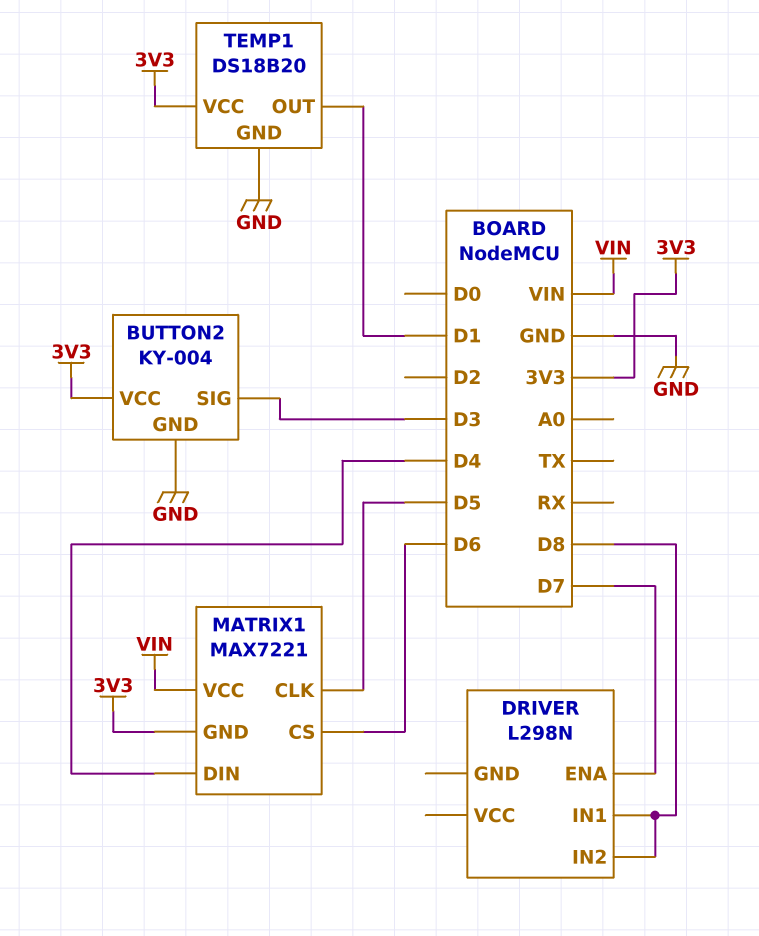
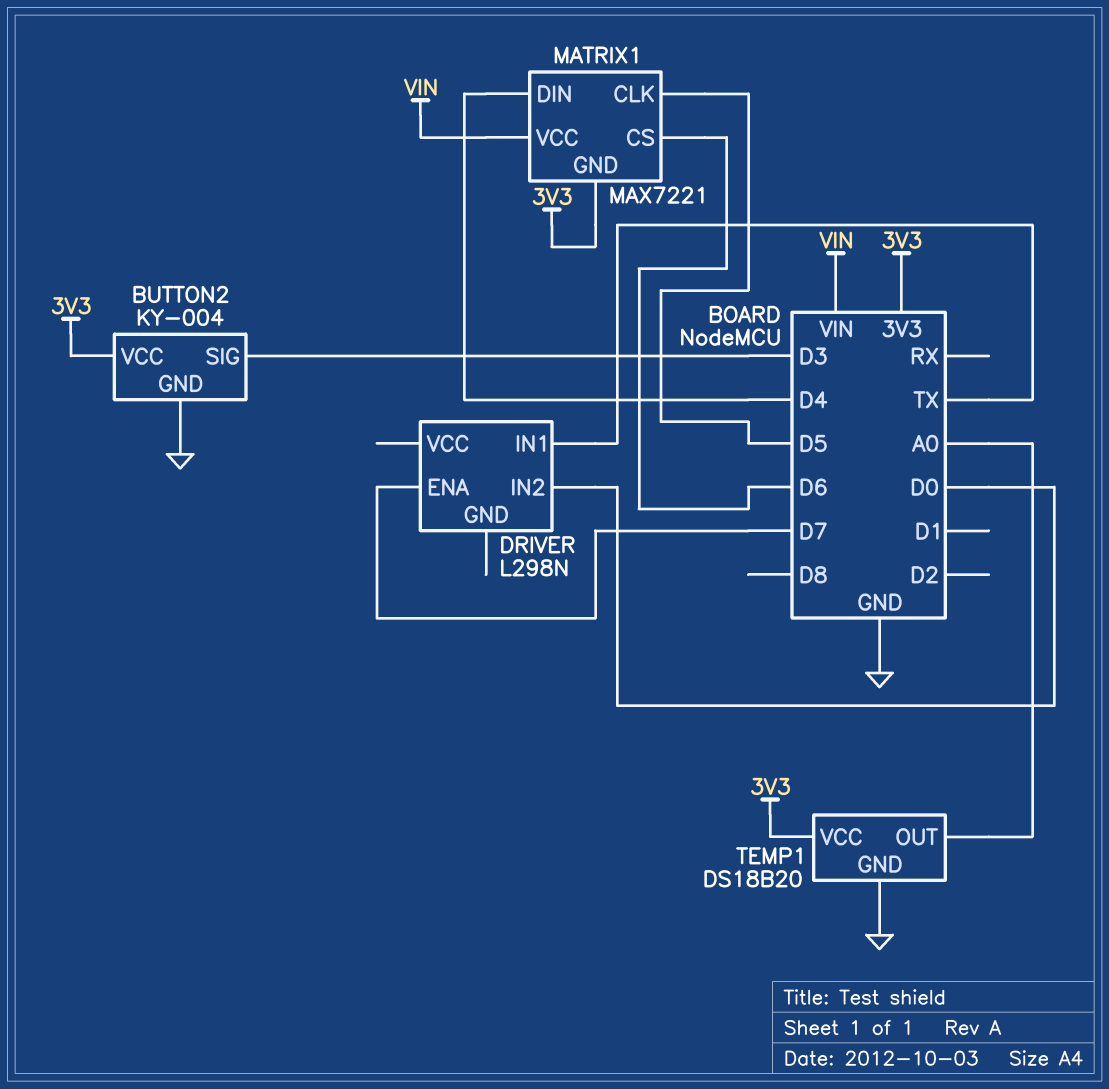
DRIVER pin IN1: D8 -> TX
DRIVER pin IN2: D8 -> D0
TEMP1 pin OUT: D1 -> A0

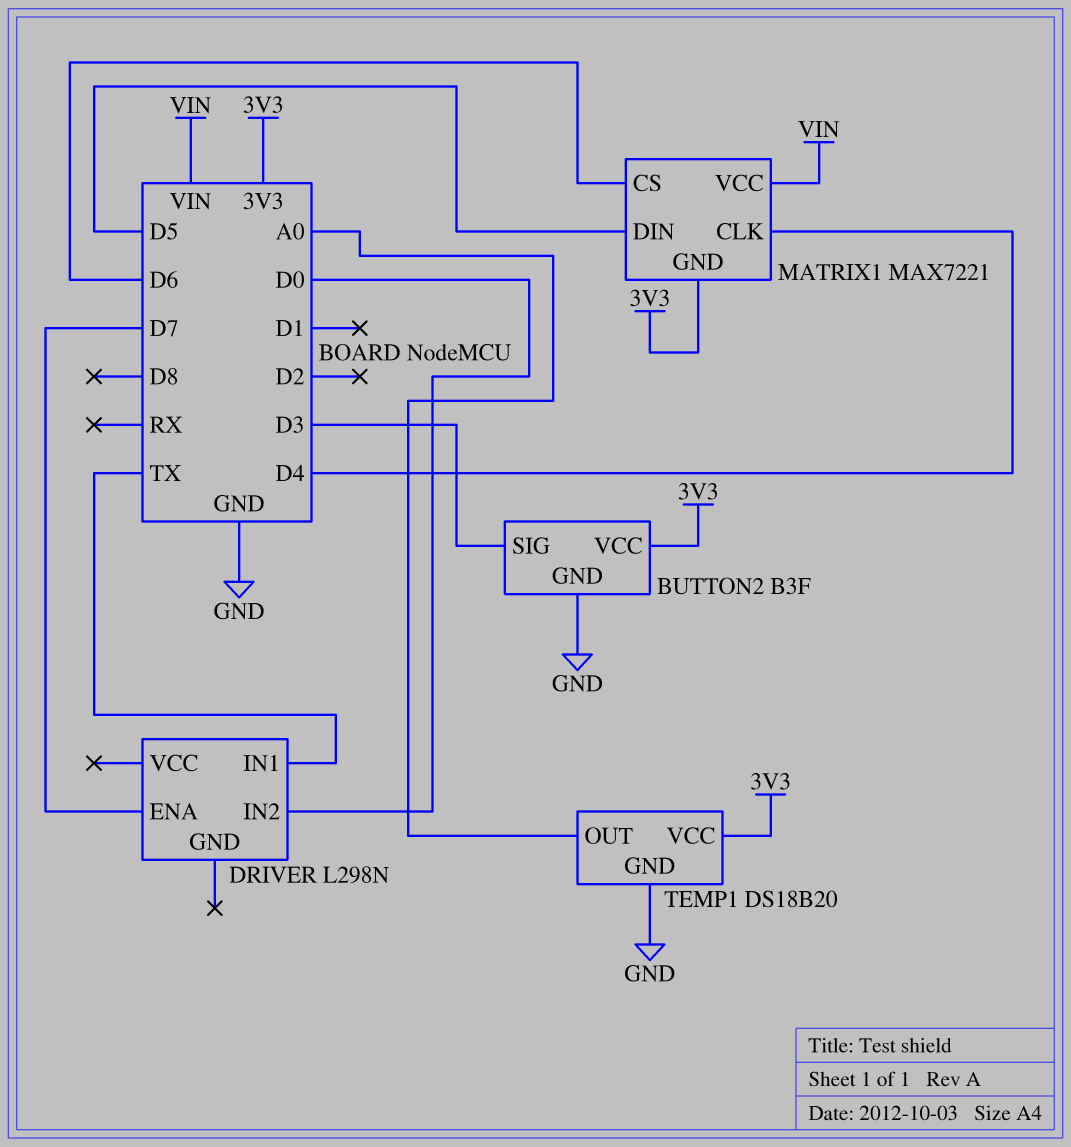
BUTTON2: KY-004 -> B3F
MATRIX1 pin CLK: D5 -> D4
MATRIX1 pin DIN: D4 -> D5

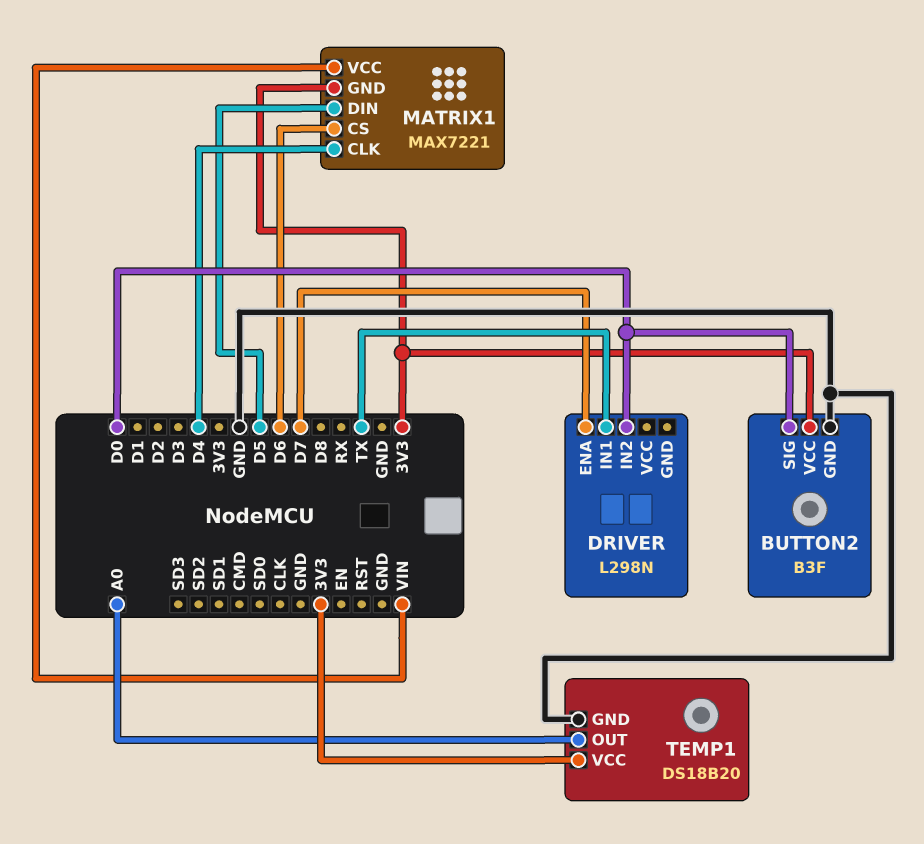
BUTTON2 pin SIG: D3 -> D0

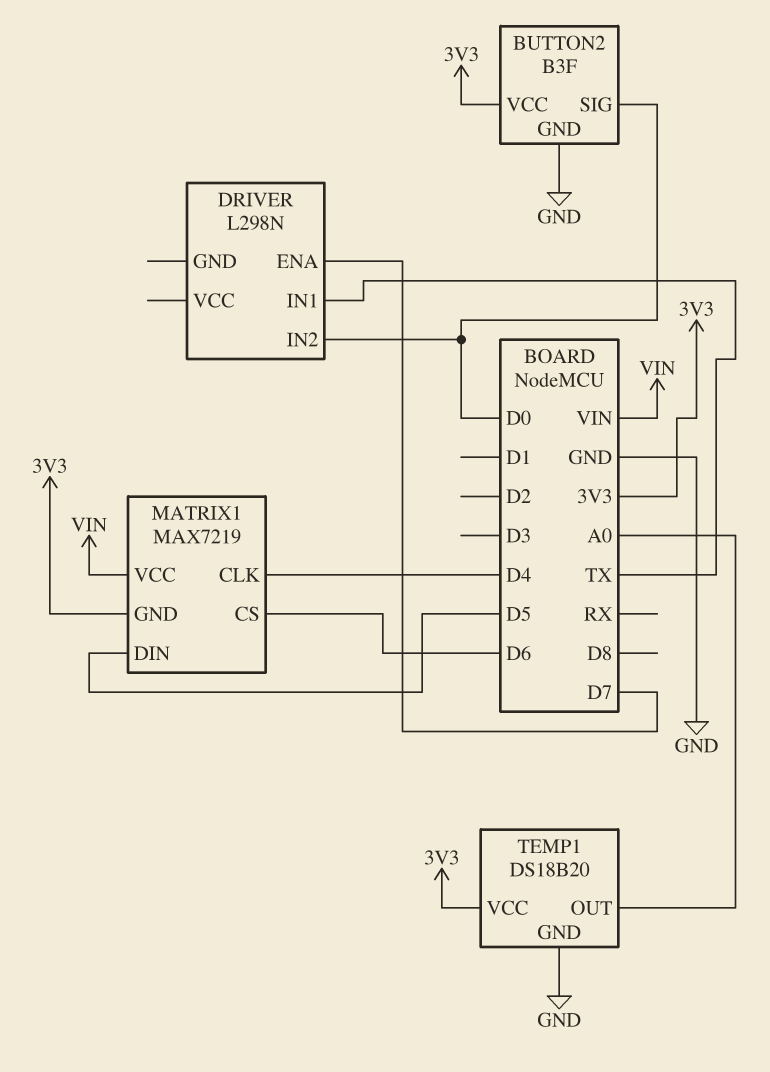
MATRIX1: MAX7221 -> MAX7219

